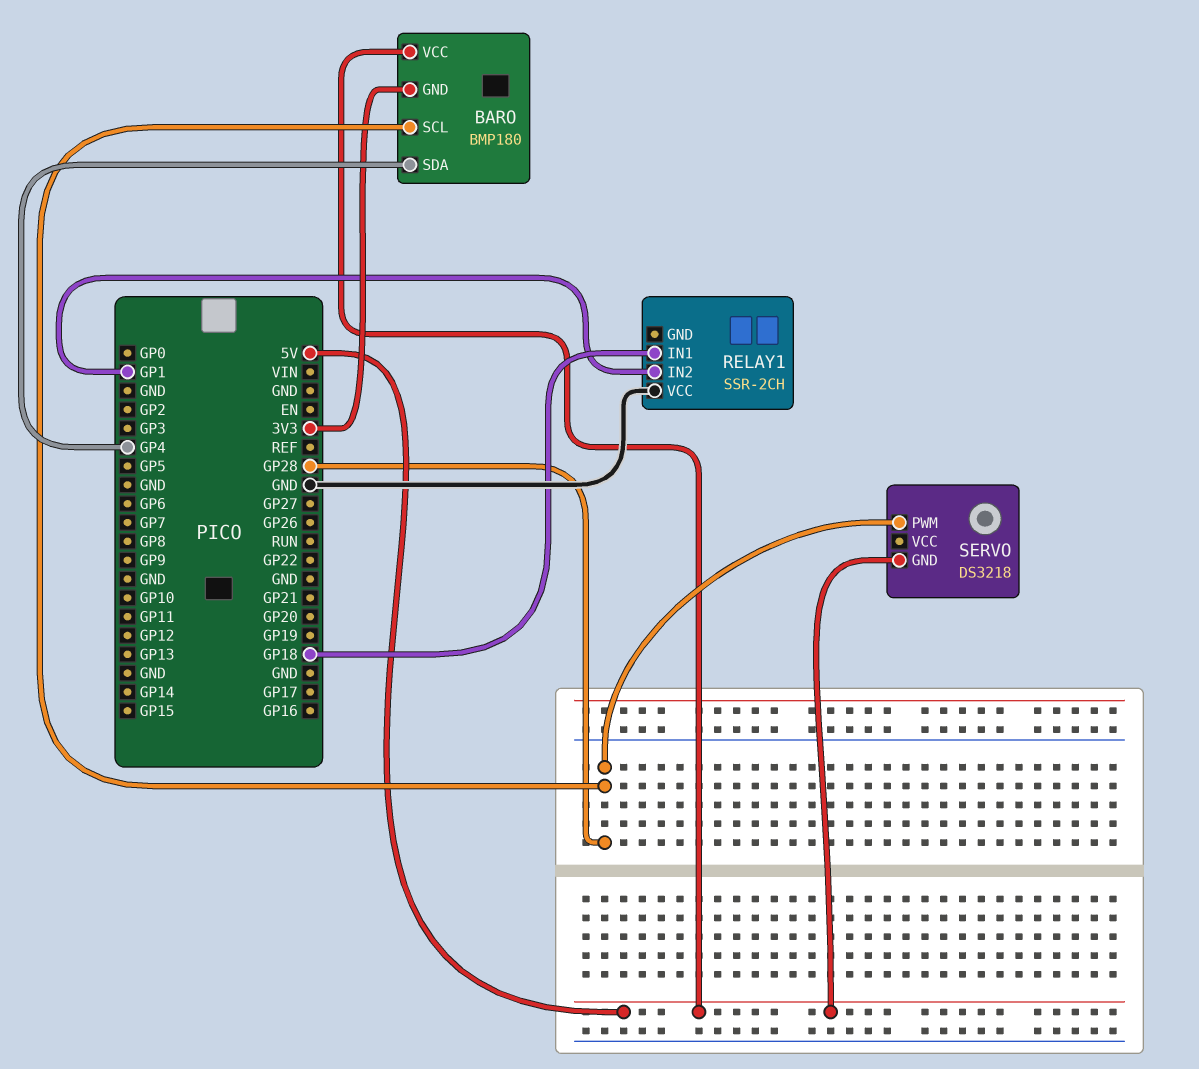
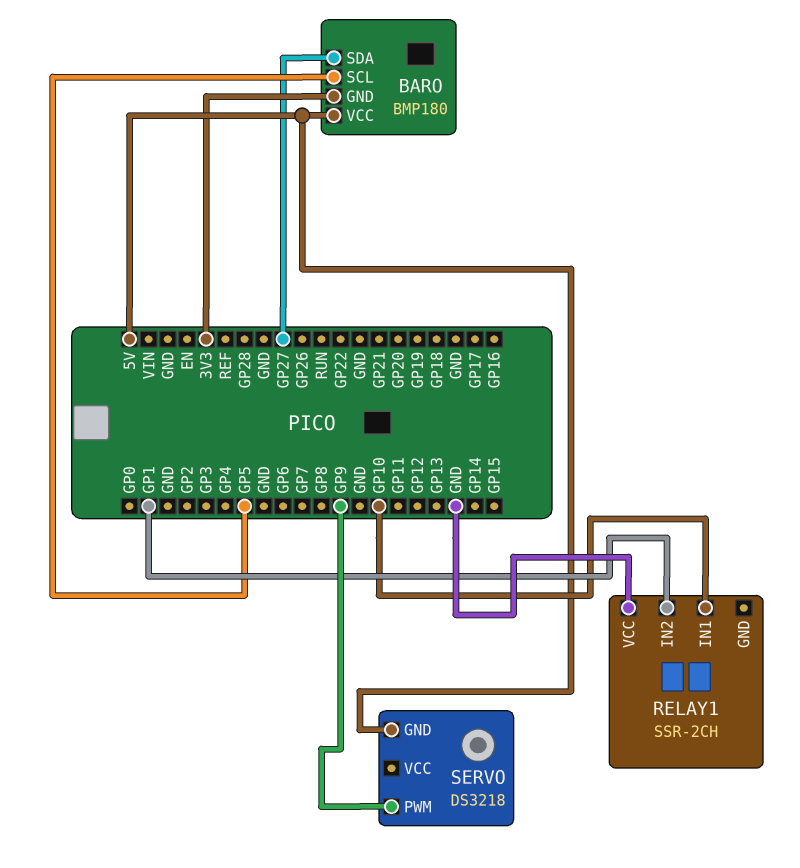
BARO pin SCL: GP28 -> GP5
BARO pin SDA: GP4 -> GP27
RELAY1 pin IN1: GP18 -> GP10
SERVO pin PWM: GP28 -> GP9

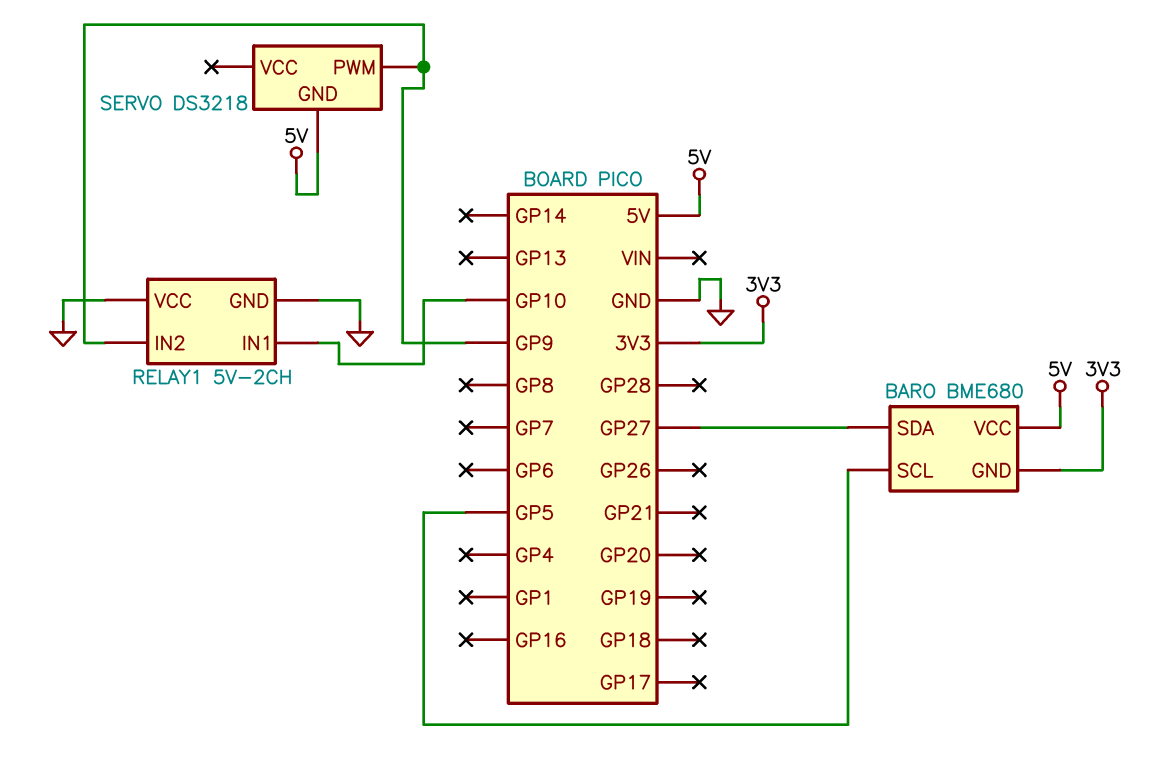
BARO: BMP180 -> BME680
RELAY1: SSR-2CH -> 5V-2CH
RELAY1 pin GND: none -> GND
RELAY1 pin IN2: GP1 -> GP9

